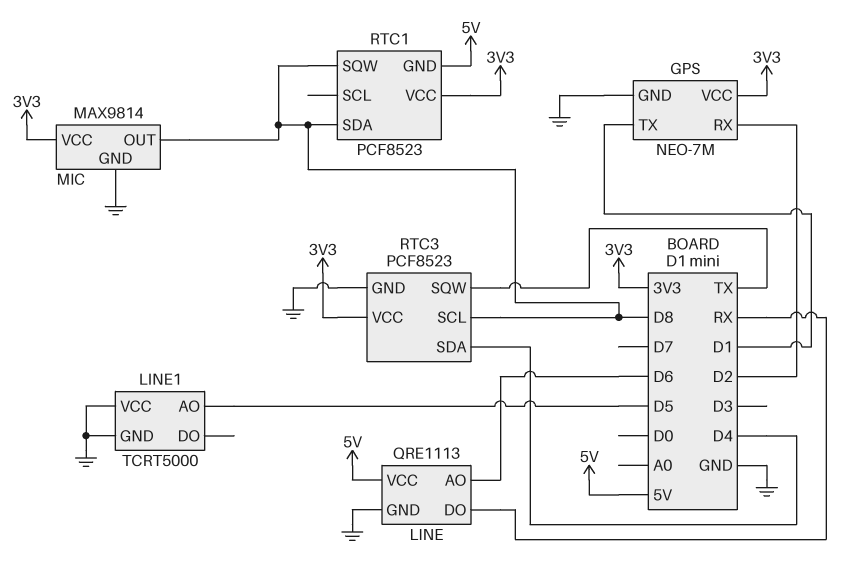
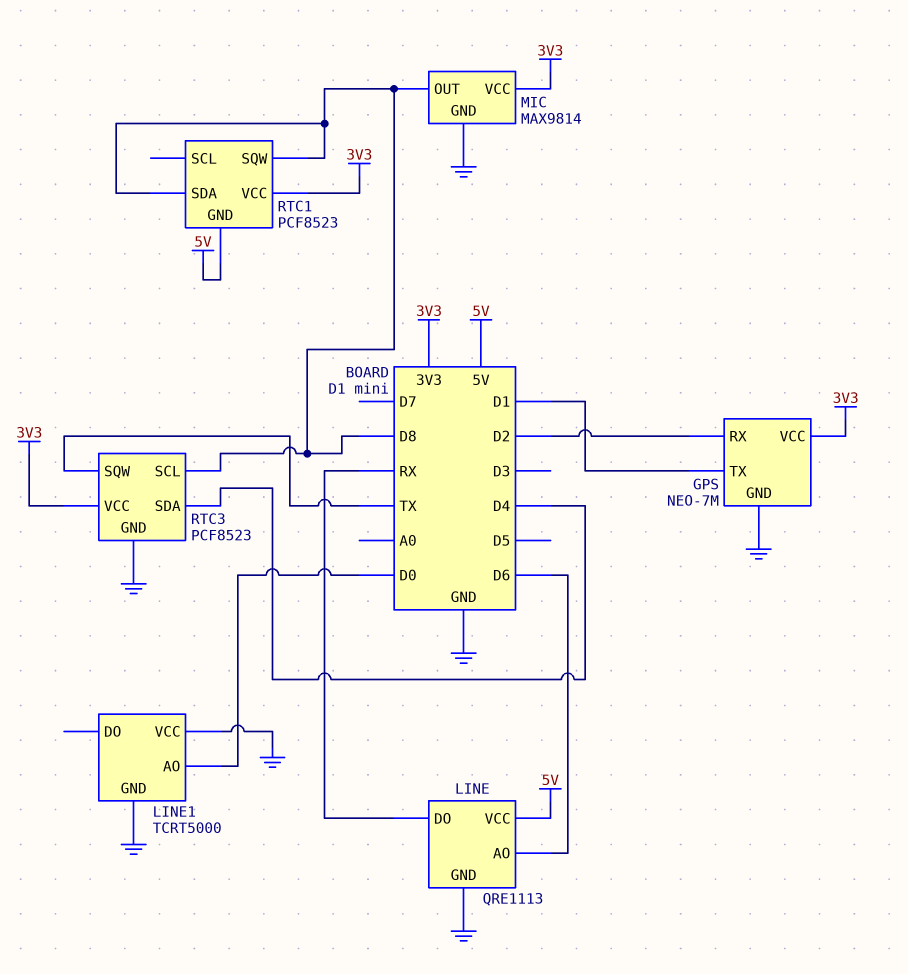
LINE1 pin AO: D5 -> D0

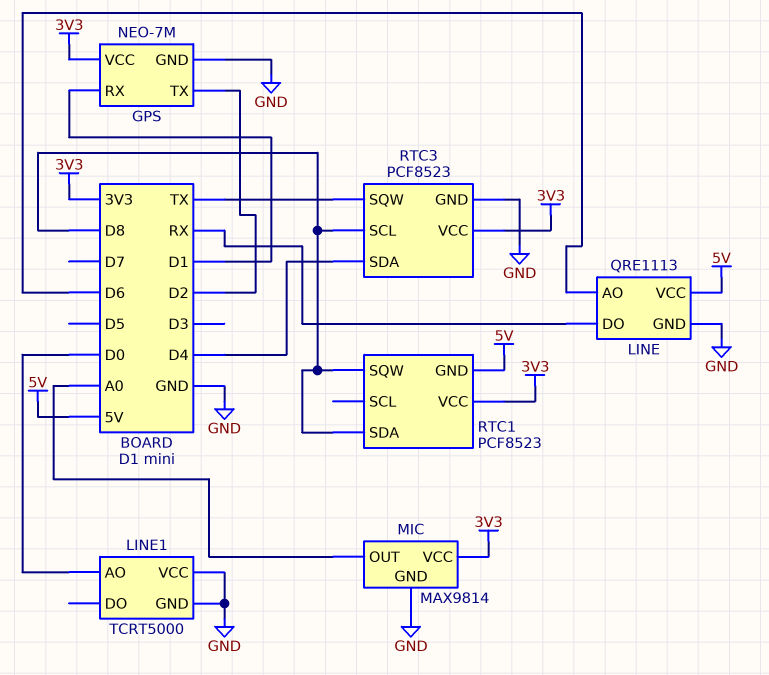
GPS pin RX: D2 -> D1
GPS pin TX: D1 -> D2
MIC pin OUT: D8 -> A0

